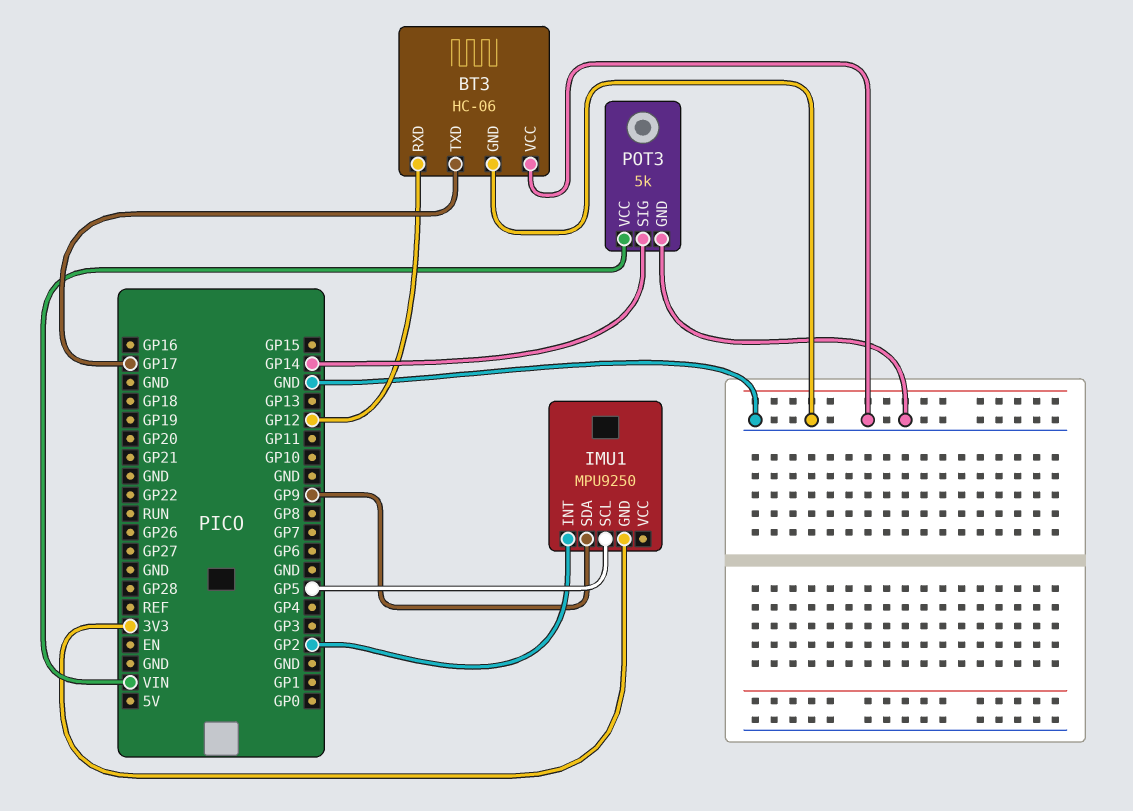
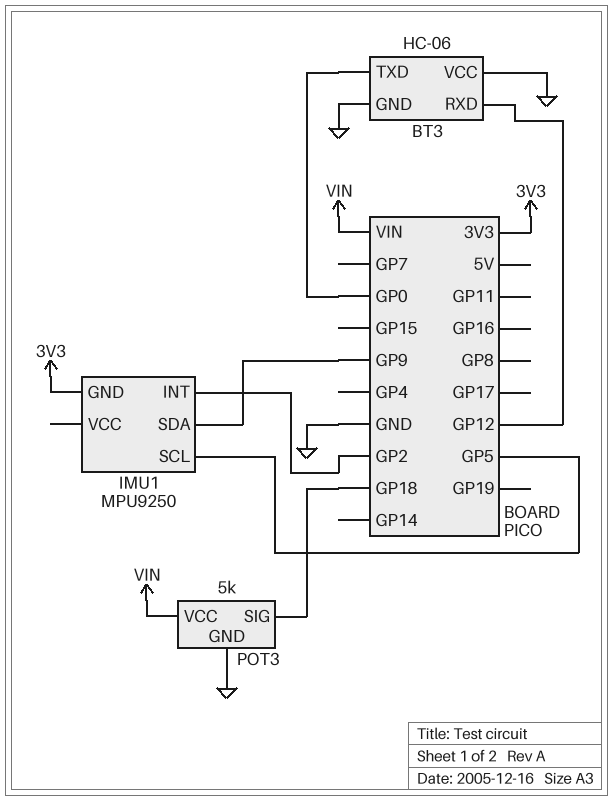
BT3 pin TXD: GP17 -> GP0
POT3 pin SIG: GP14 -> GP18

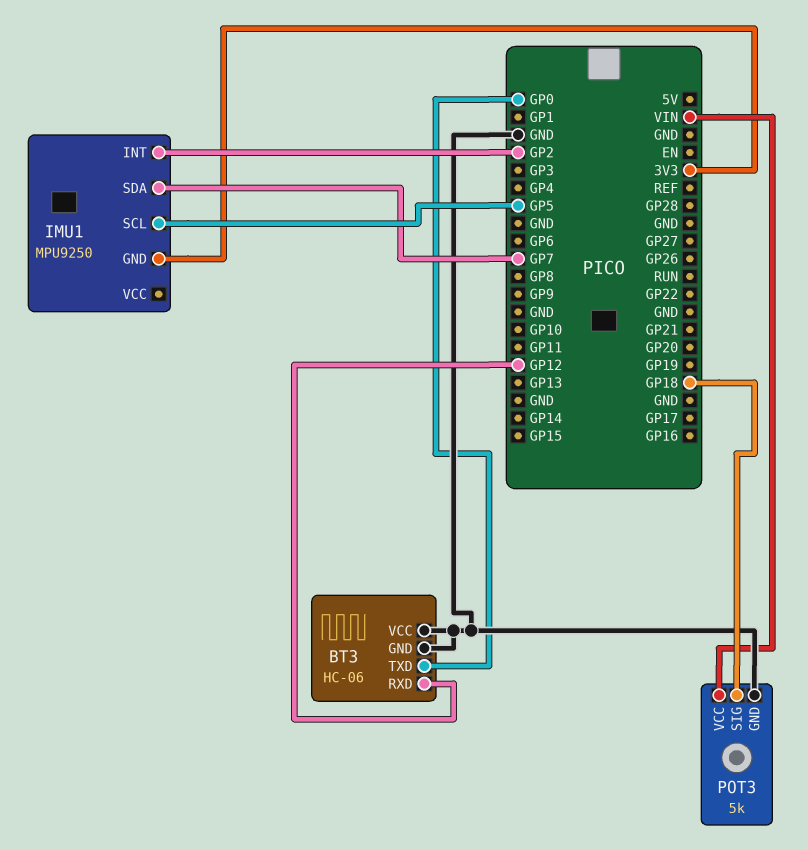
IMU1 pin SDA: GP9 -> GP7

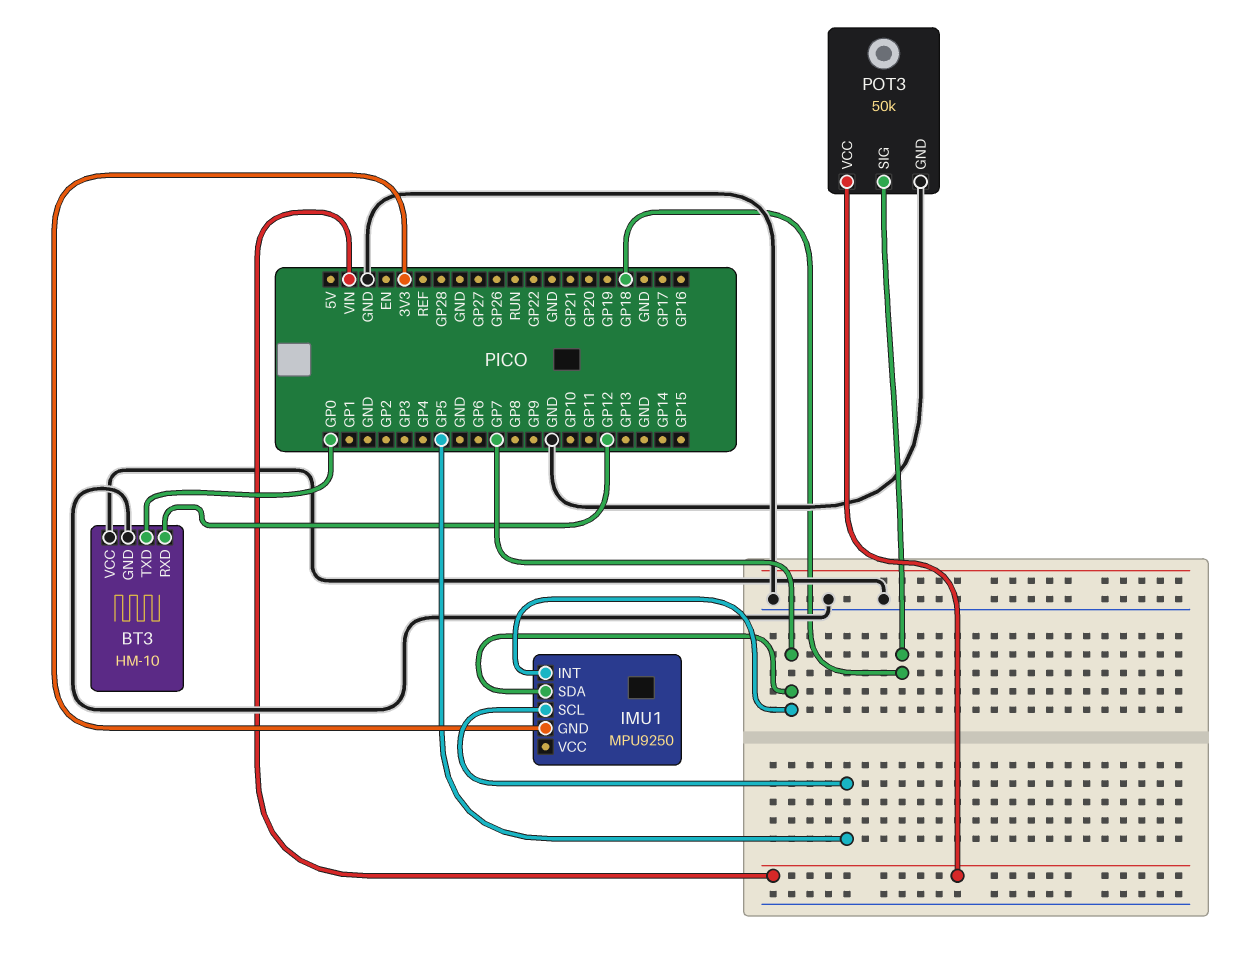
BT3: HC-06 -> HM-10
IMU1 pin INT: GP2 -> GP7
POT3: 5k -> 50k

